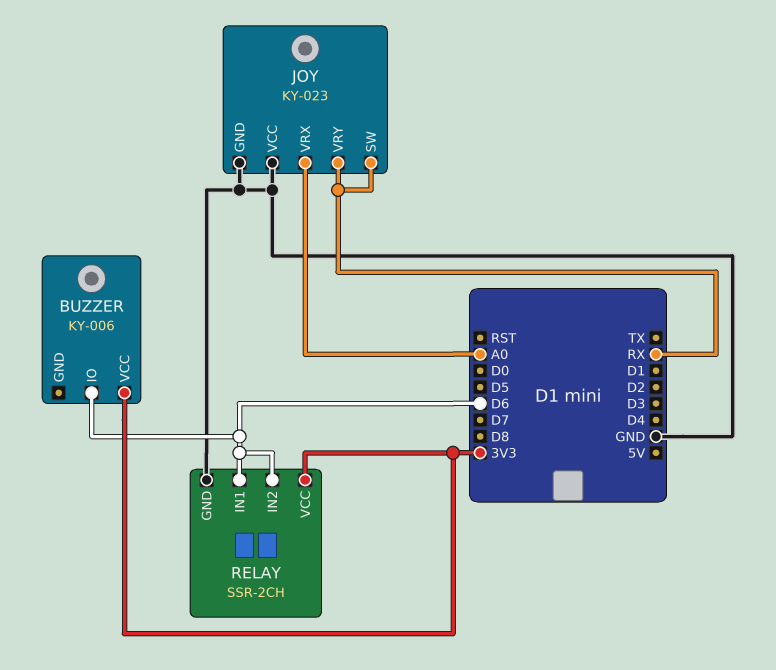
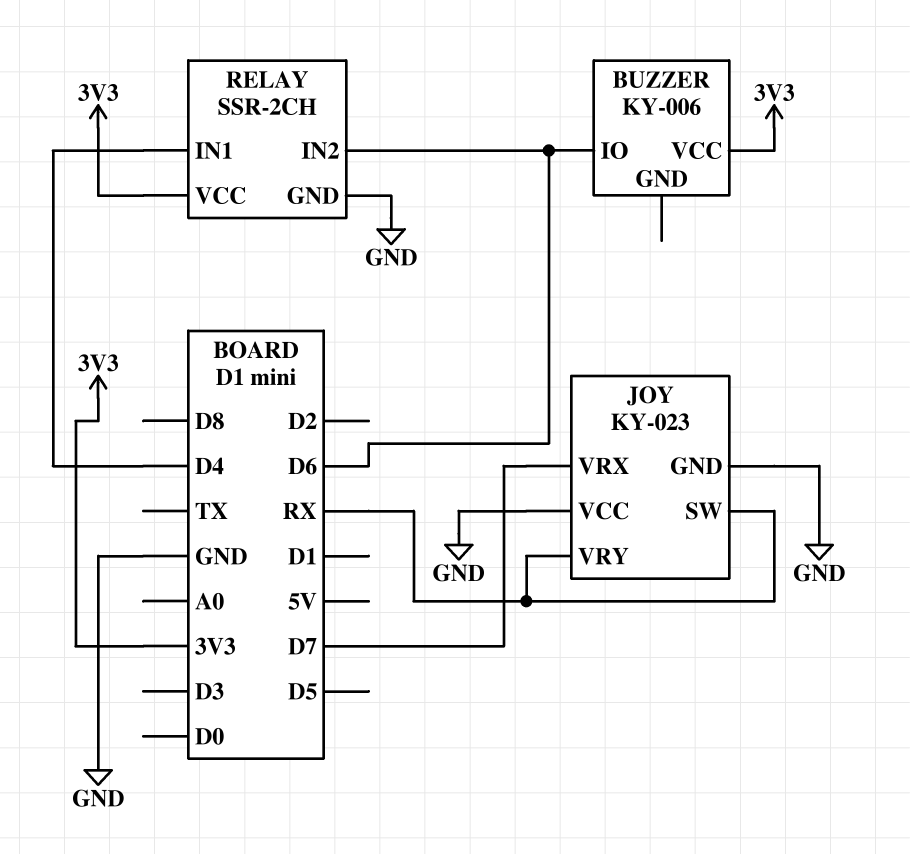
JOY pin VRX: A0 -> D7
RELAY pin IN1: D6 -> D4

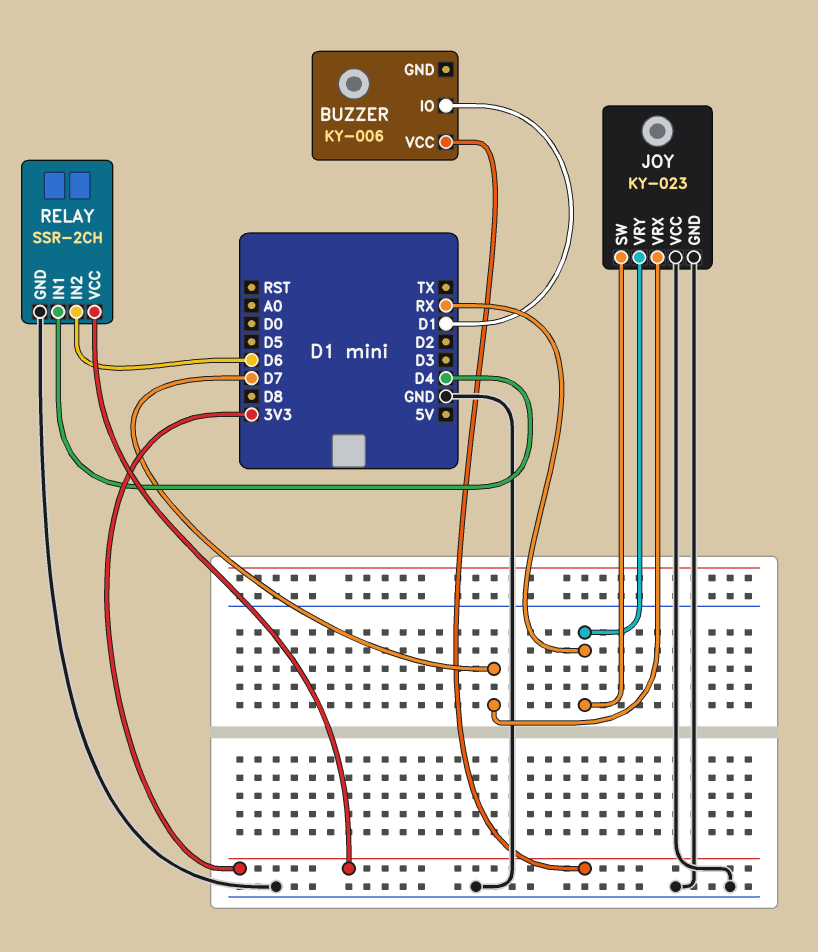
BUZZER pin IO: D6 -> D1

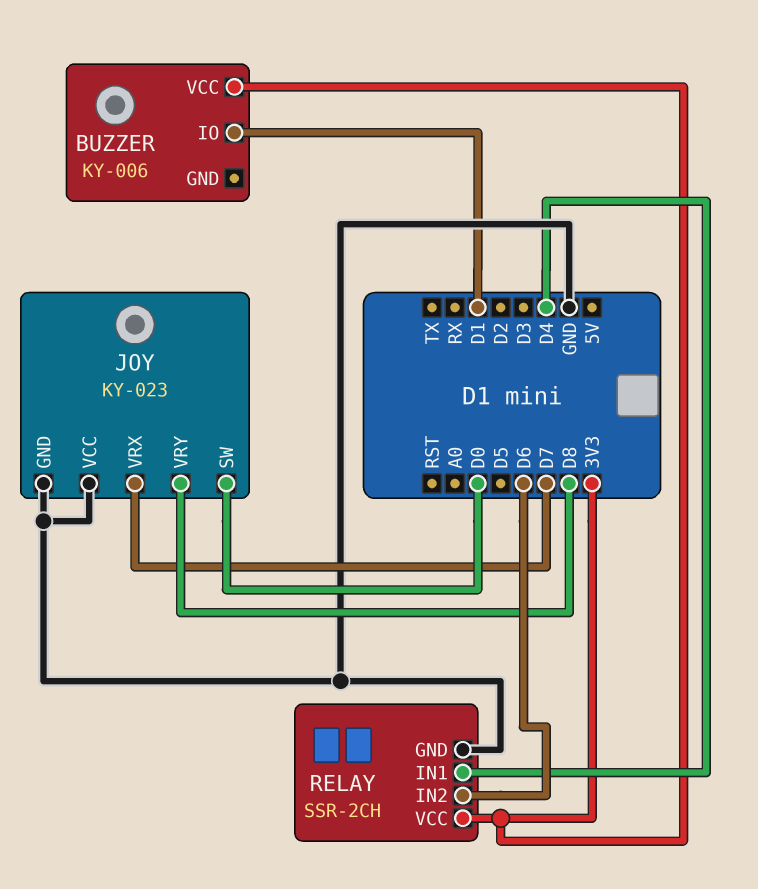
JOY pin SW: RX -> D0
JOY pin VRY: RX -> D8

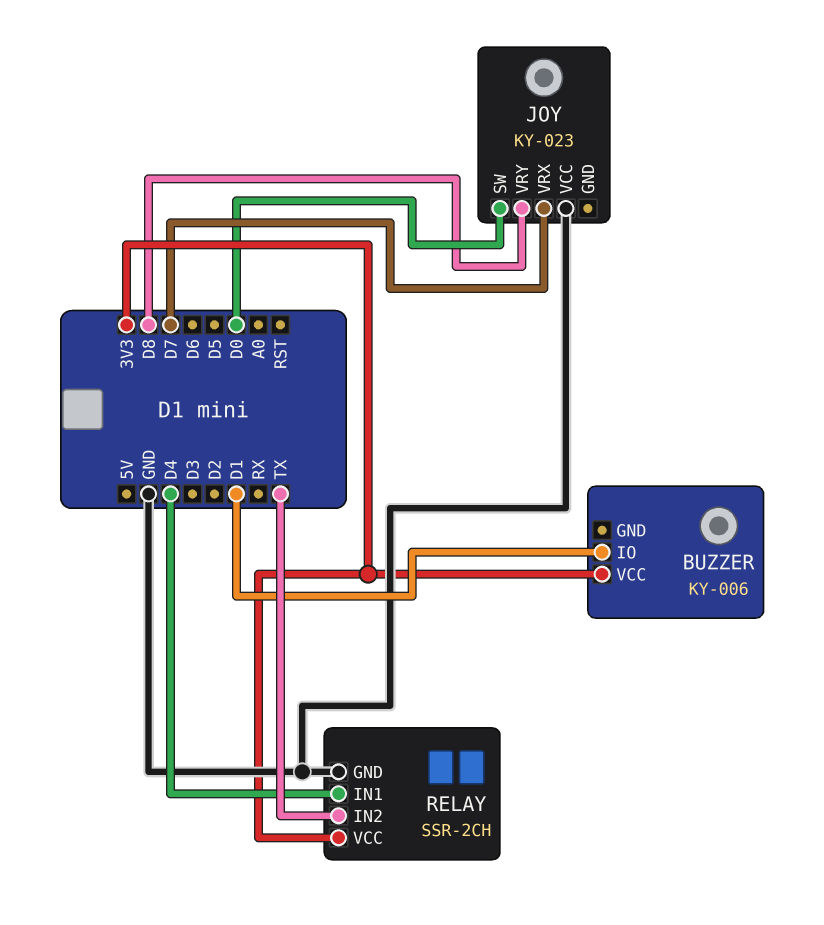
JOY pin GND: GND -> none
RELAY pin IN2: D6 -> TX

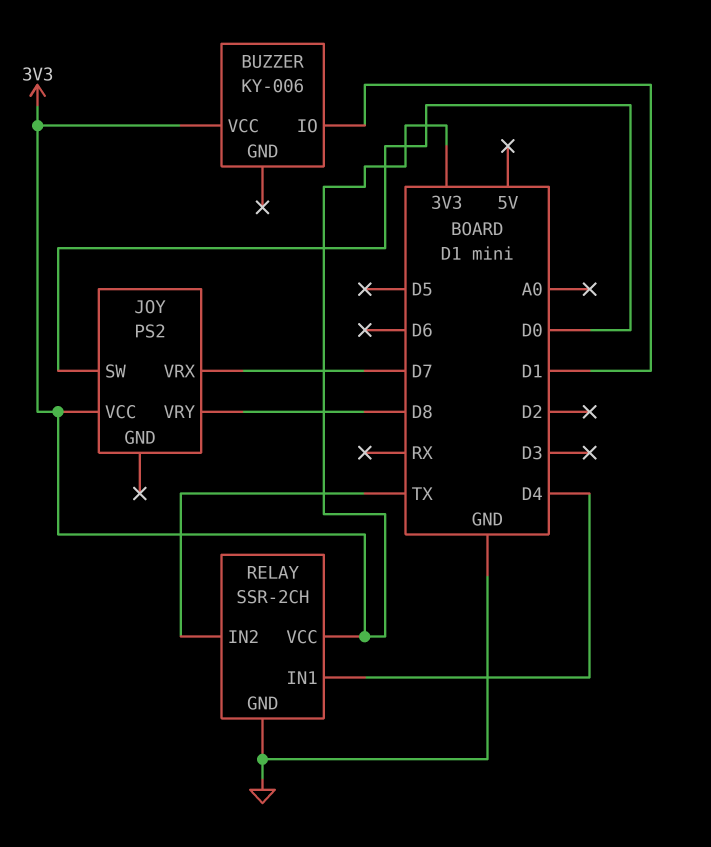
JOY: KY-023 -> PS2
JOY pin VCC: GND -> 3V3

